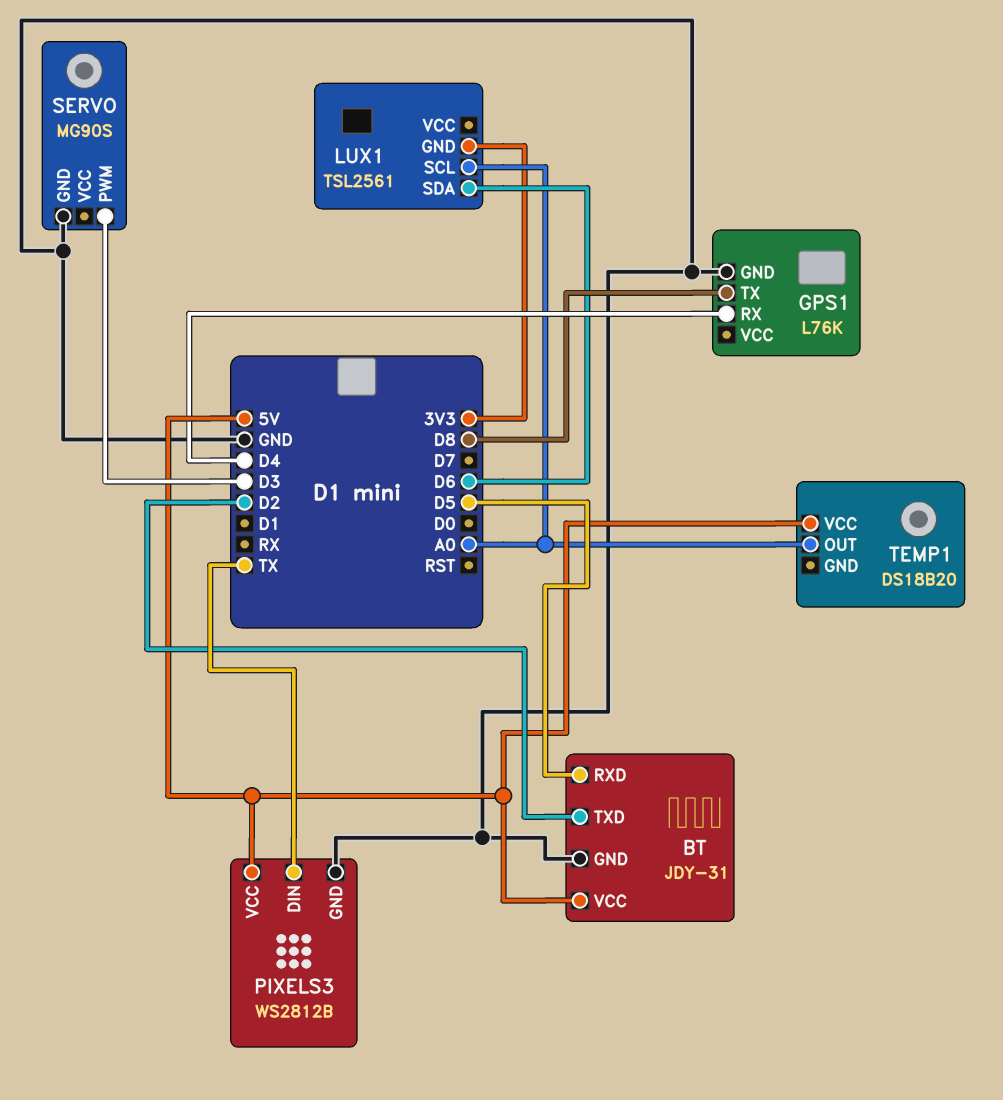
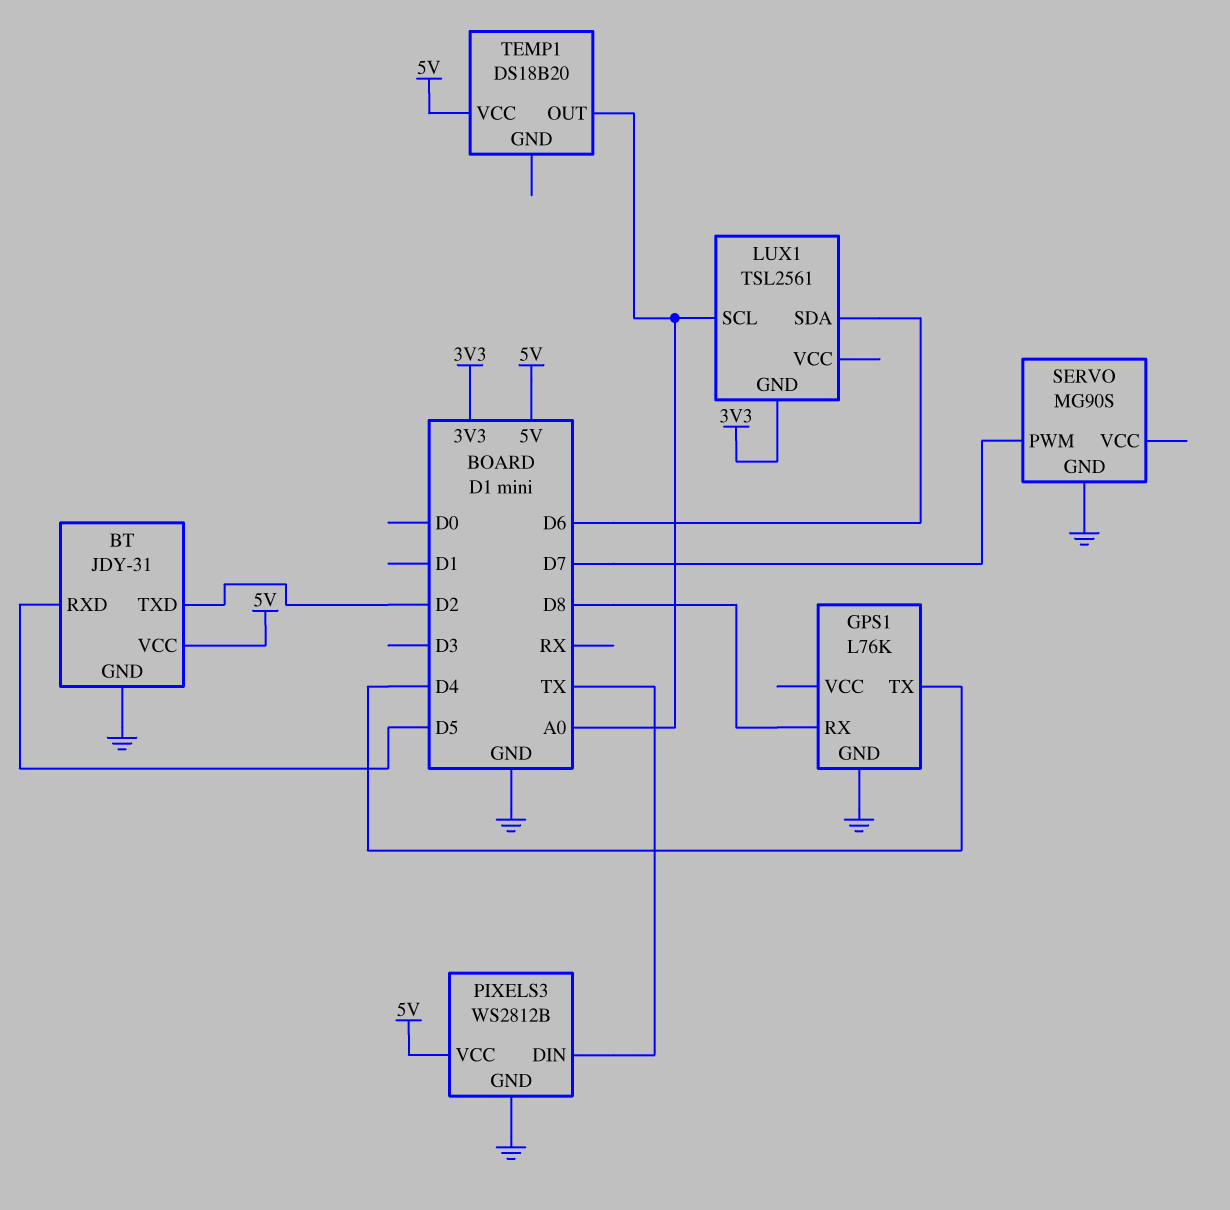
GPS1 pin RX: D4 -> D8
GPS1 pin TX: D8 -> D4
SERVO pin PWM: D3 -> D7

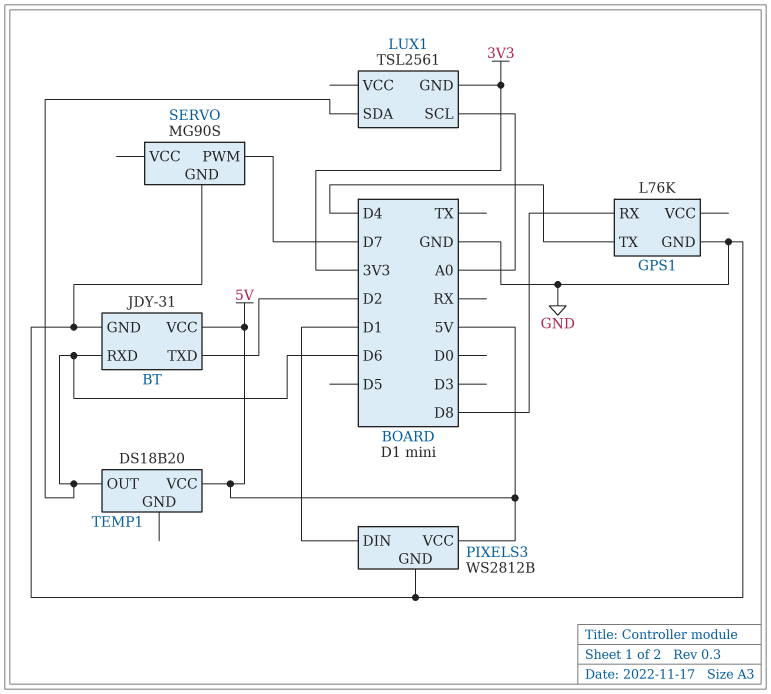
BT pin RXD: D5 -> D6
PIXELS3 pin DIN: TX -> D1
TEMP1 pin OUT: A0 -> D6

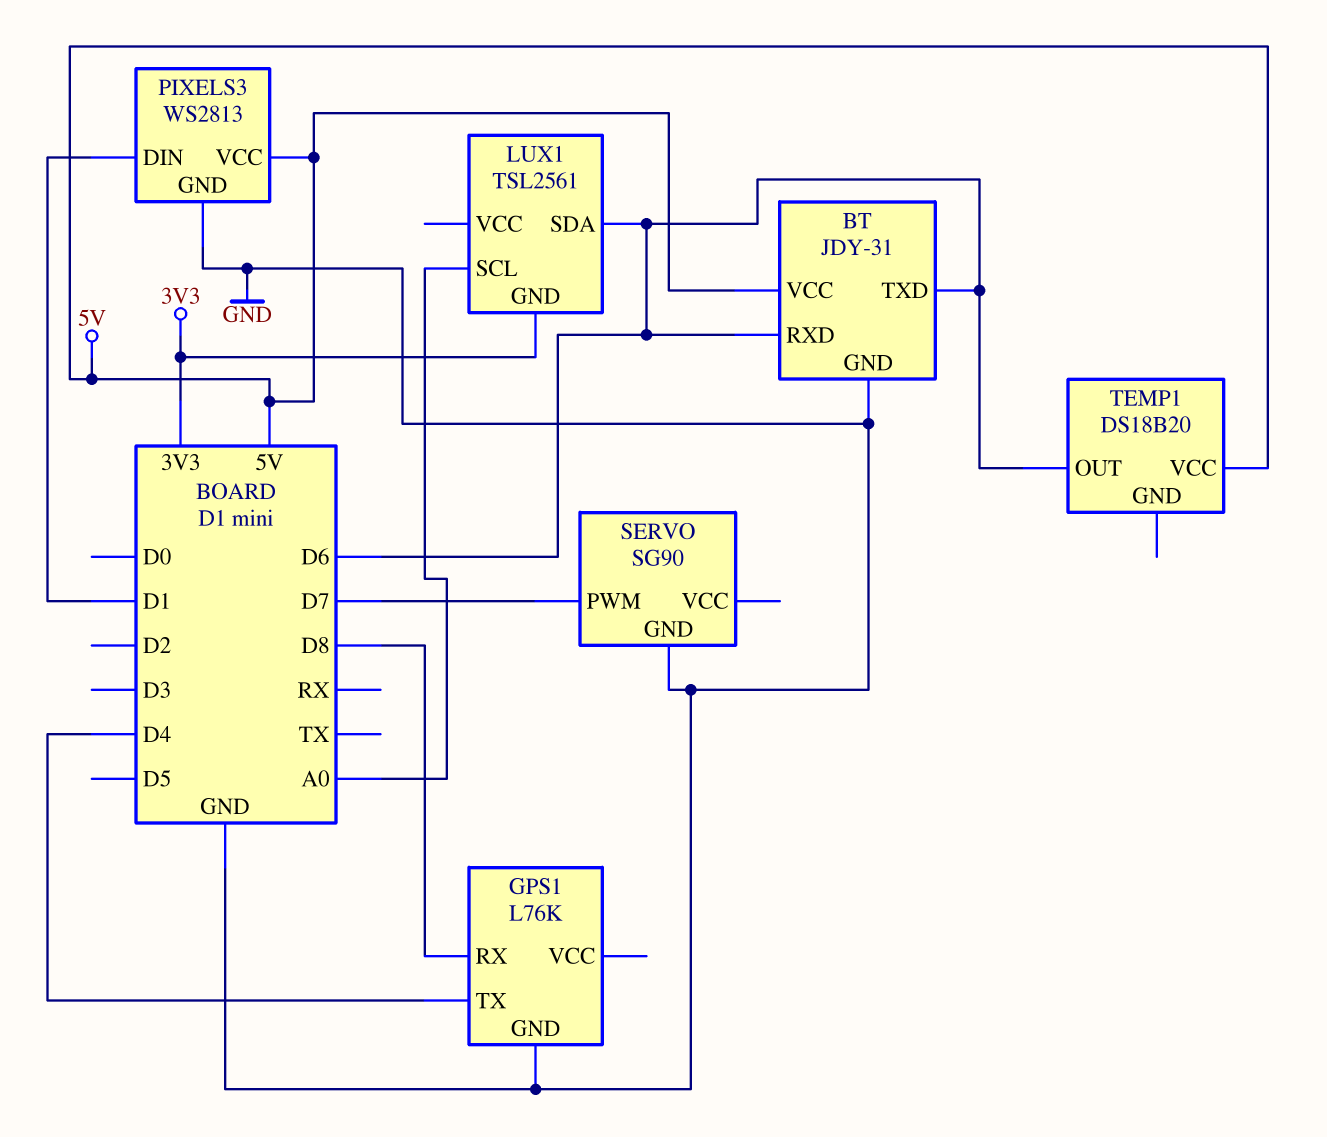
BT pin TXD: D2 -> D6
PIXELS3: WS2812B -> WS2813
SERVO: MG90S -> SG90

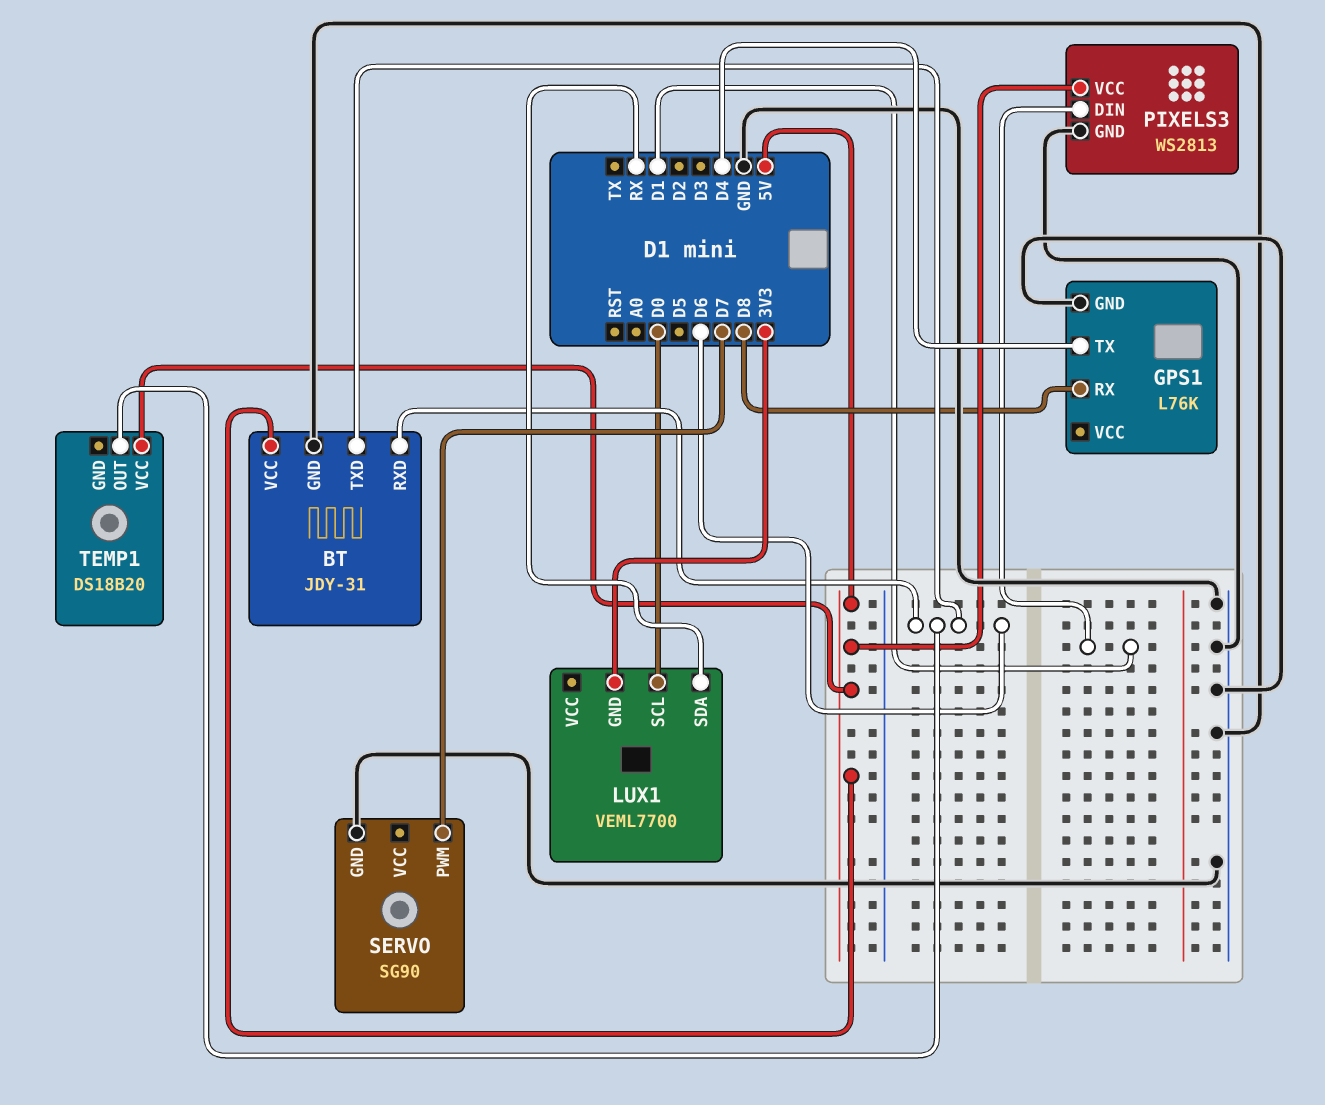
LUX1: TSL2561 -> VEML7700
LUX1 pin SCL: A0 -> D0
LUX1 pin SDA: D6 -> RX

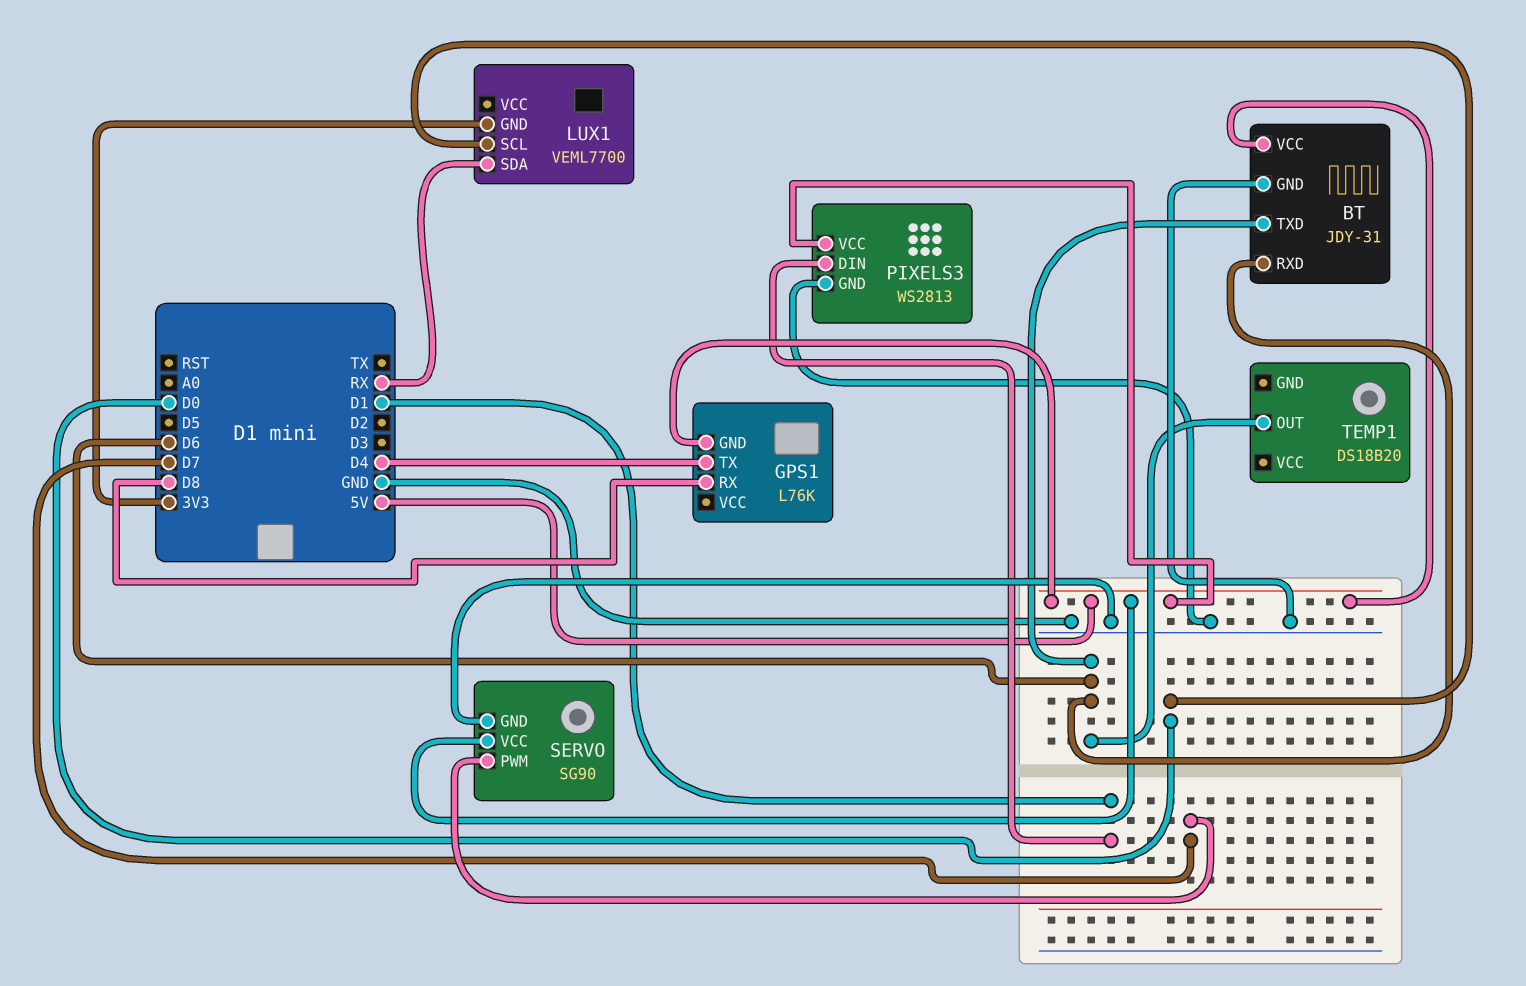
GPS1 pin GND: GND -> 5V
SERVO pin VCC: none -> 5V
TEMP1 pin VCC: 5V -> none

